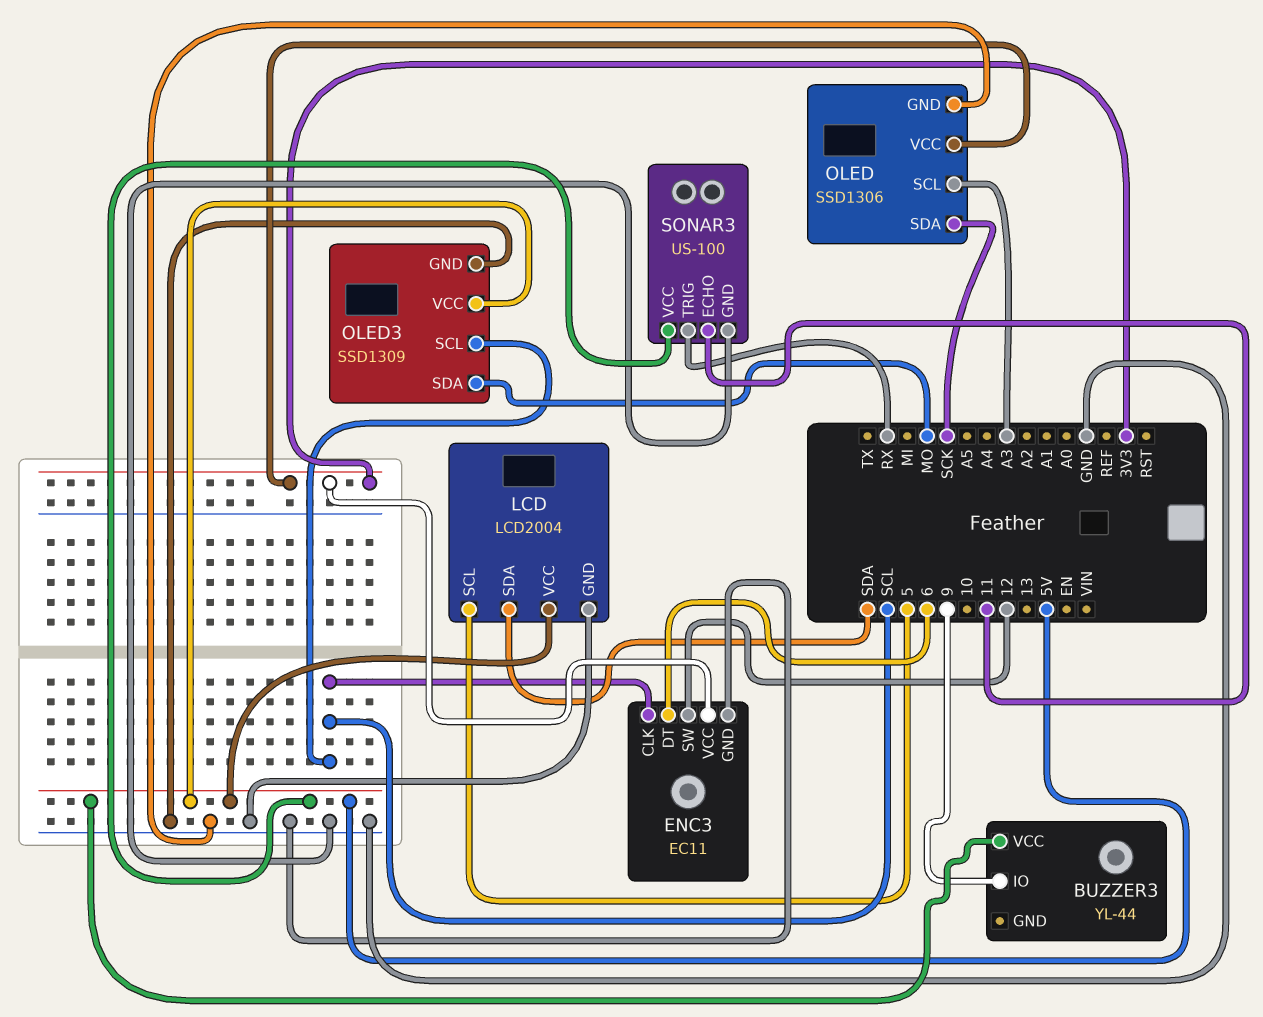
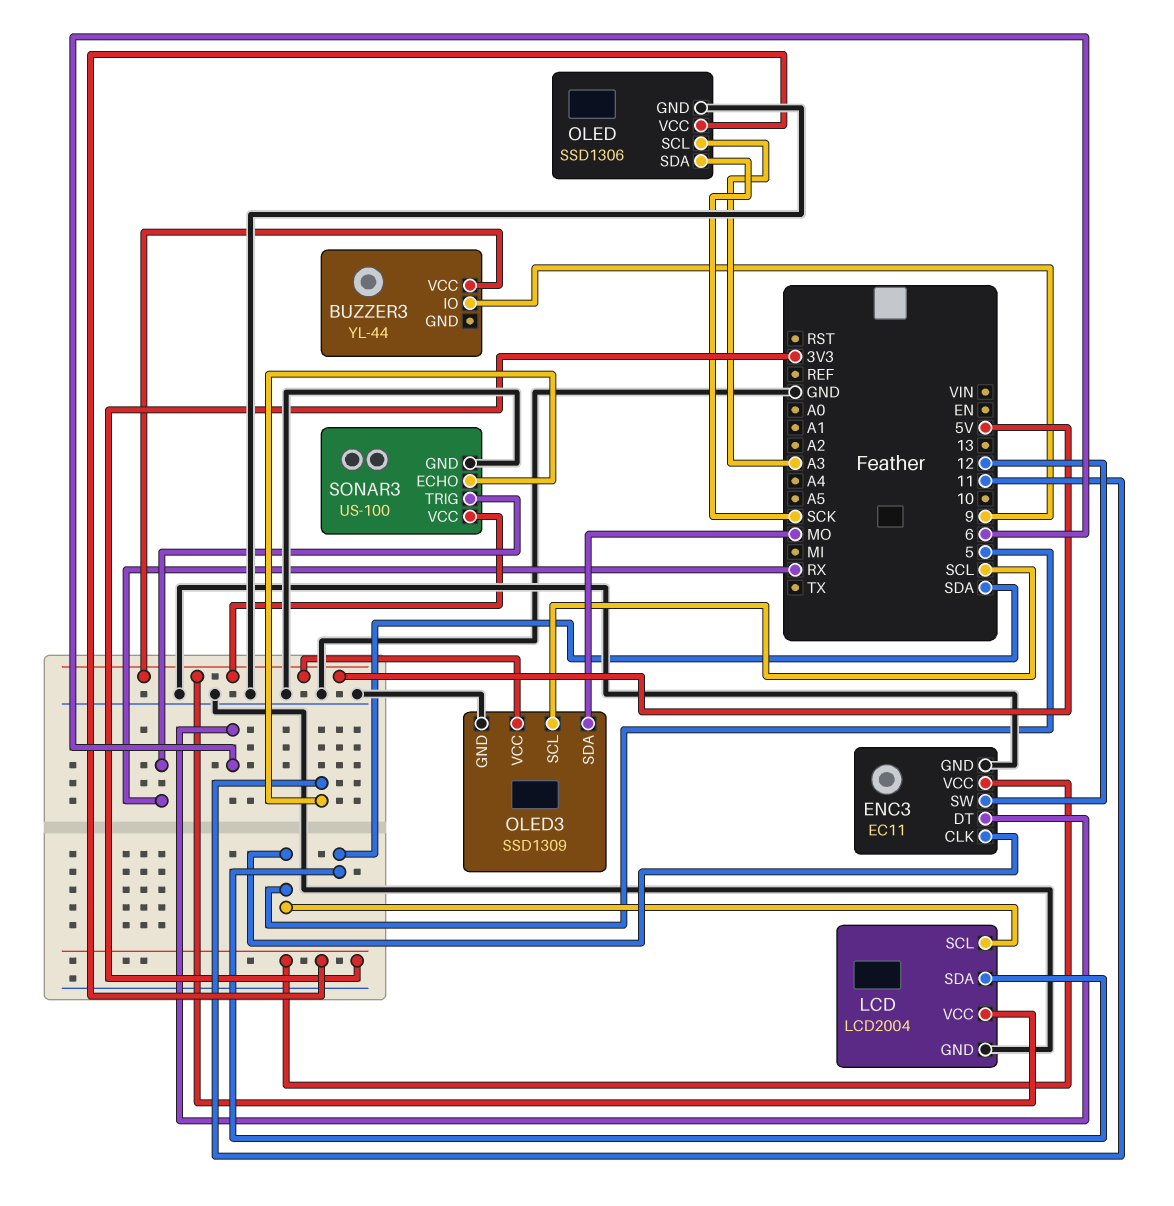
ENC3 pin CLK: SCL -> 5

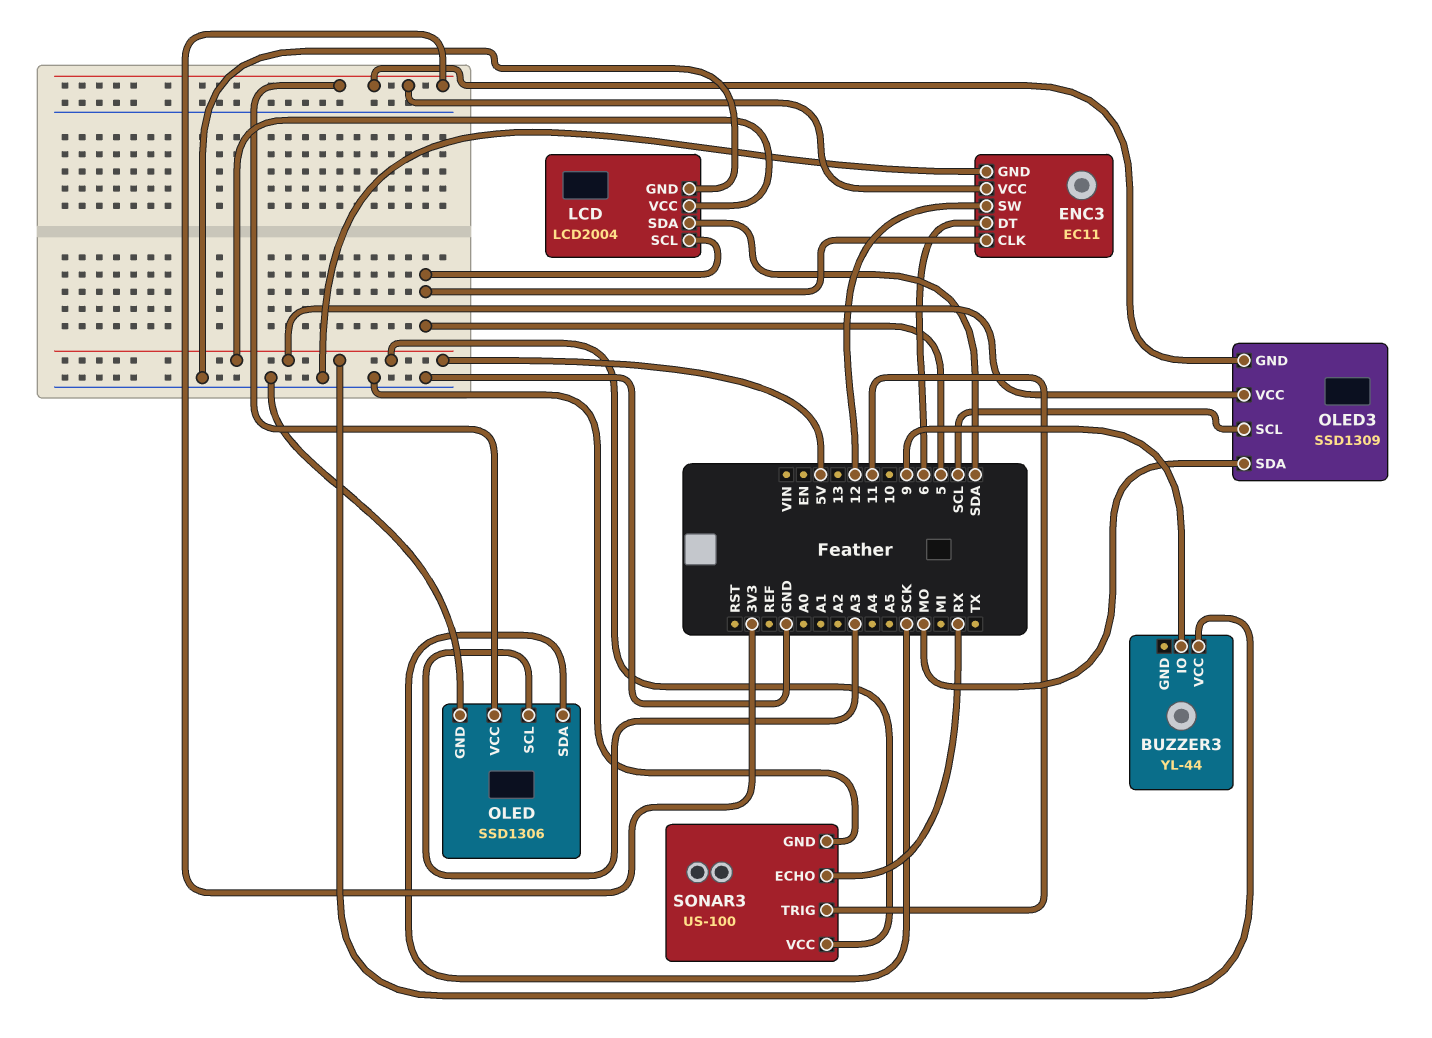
OLED3 pin GND: GND -> 3V3
SONAR3 pin ECHO: 11 -> RX
SONAR3 pin TRIG: RX -> 11

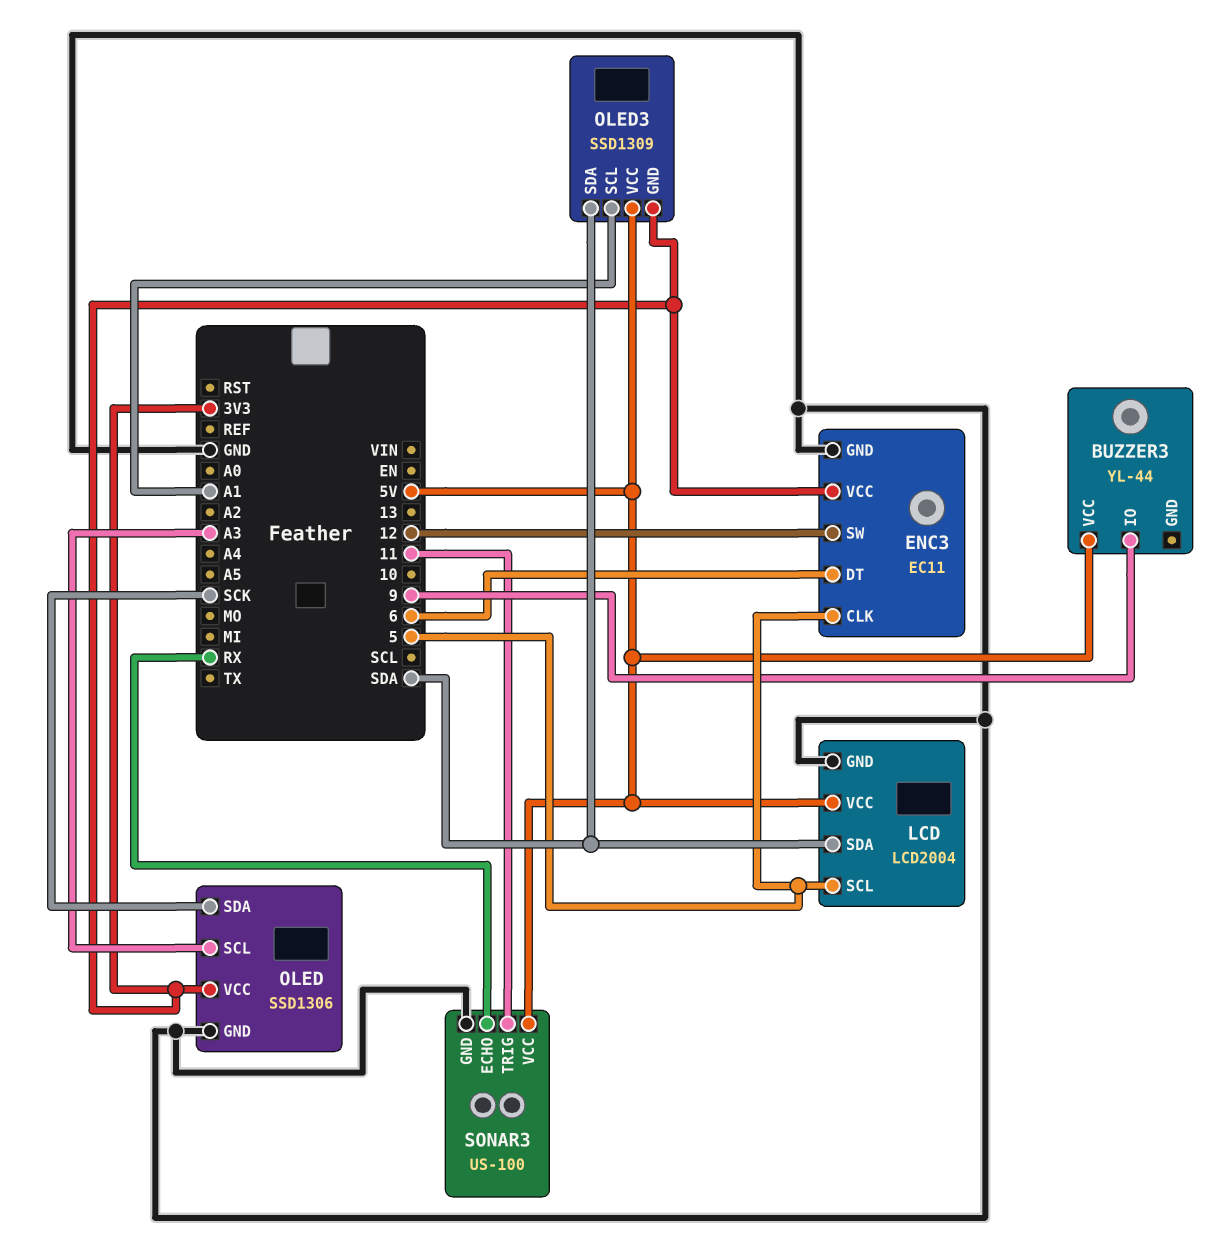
OLED3 pin SCL: SCL -> A1
OLED3 pin SDA: MO -> SDA

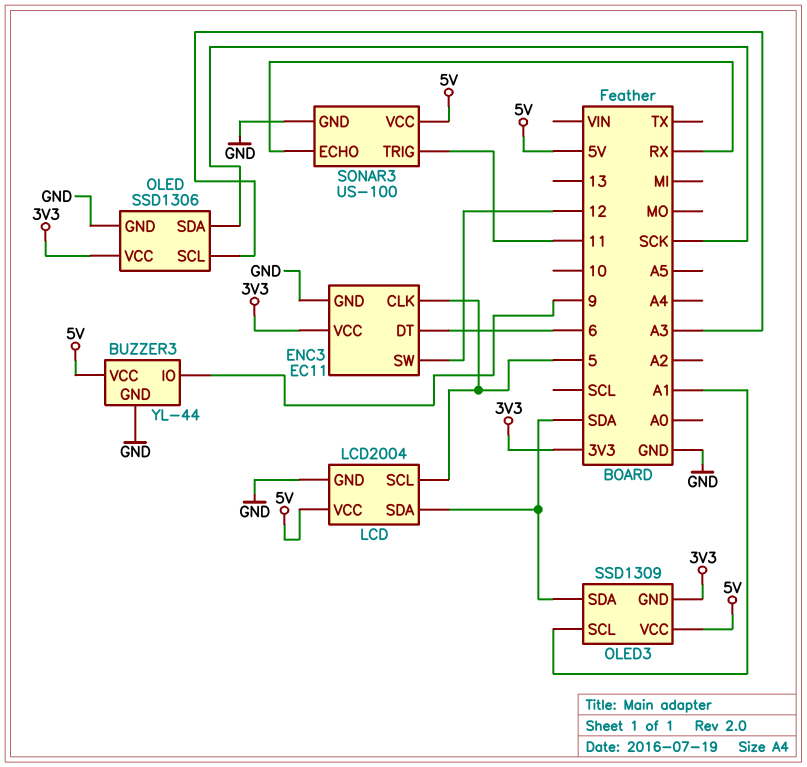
BUZZER3 pin GND: none -> GND

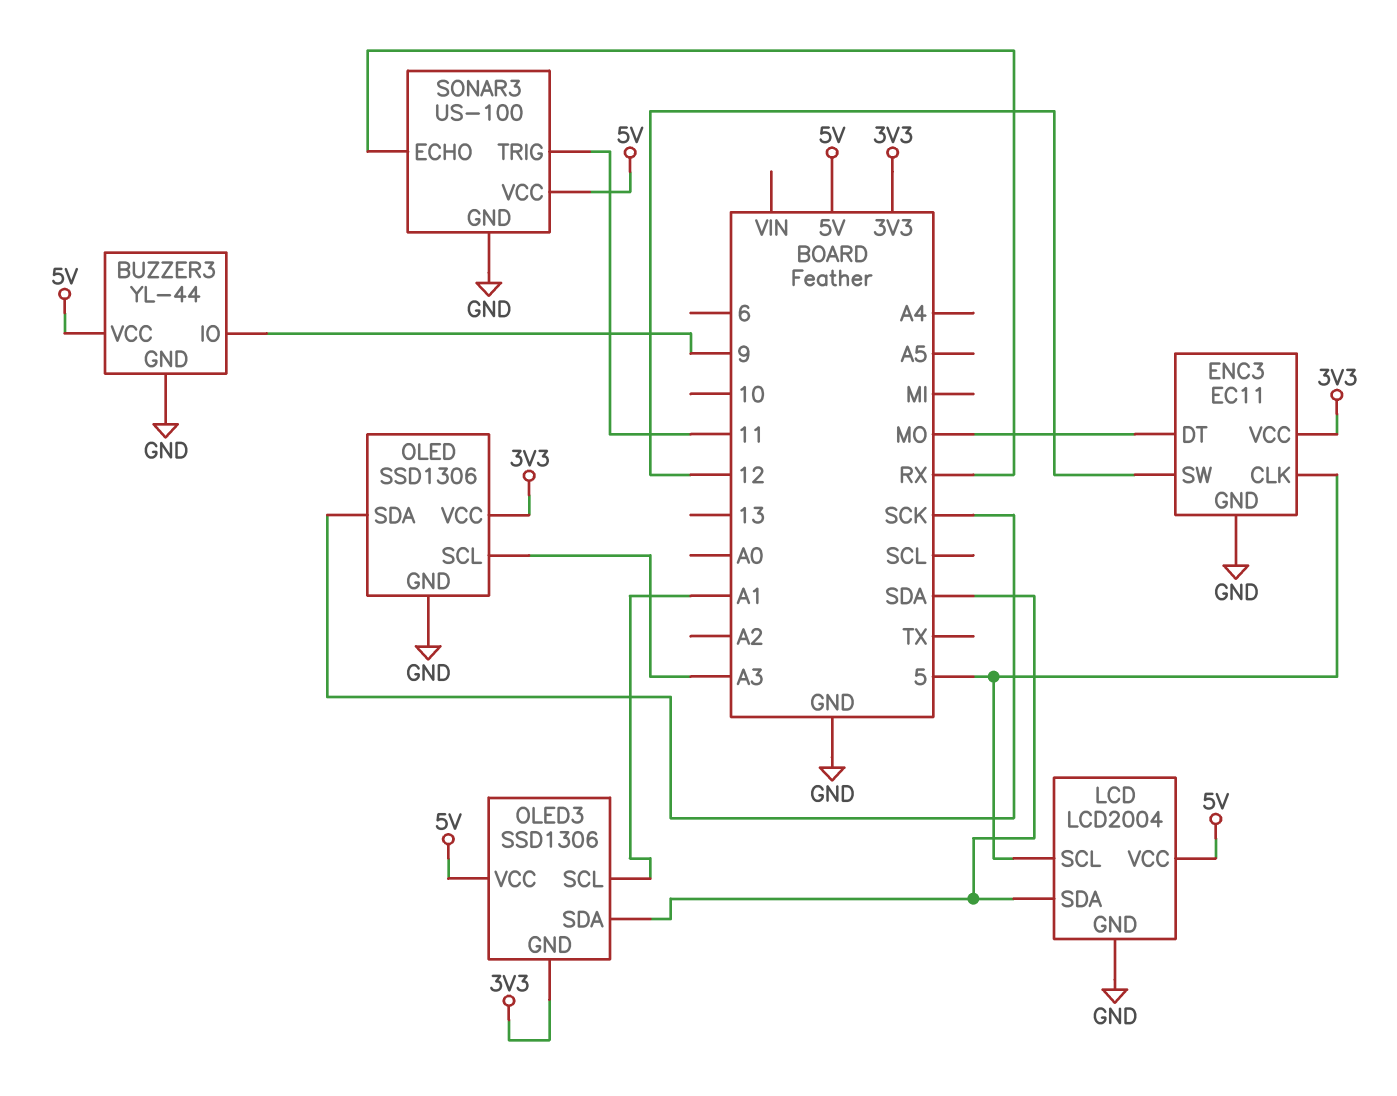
ENC3 pin DT: 6 -> MO
OLED3: SSD1309 -> SSD1306

